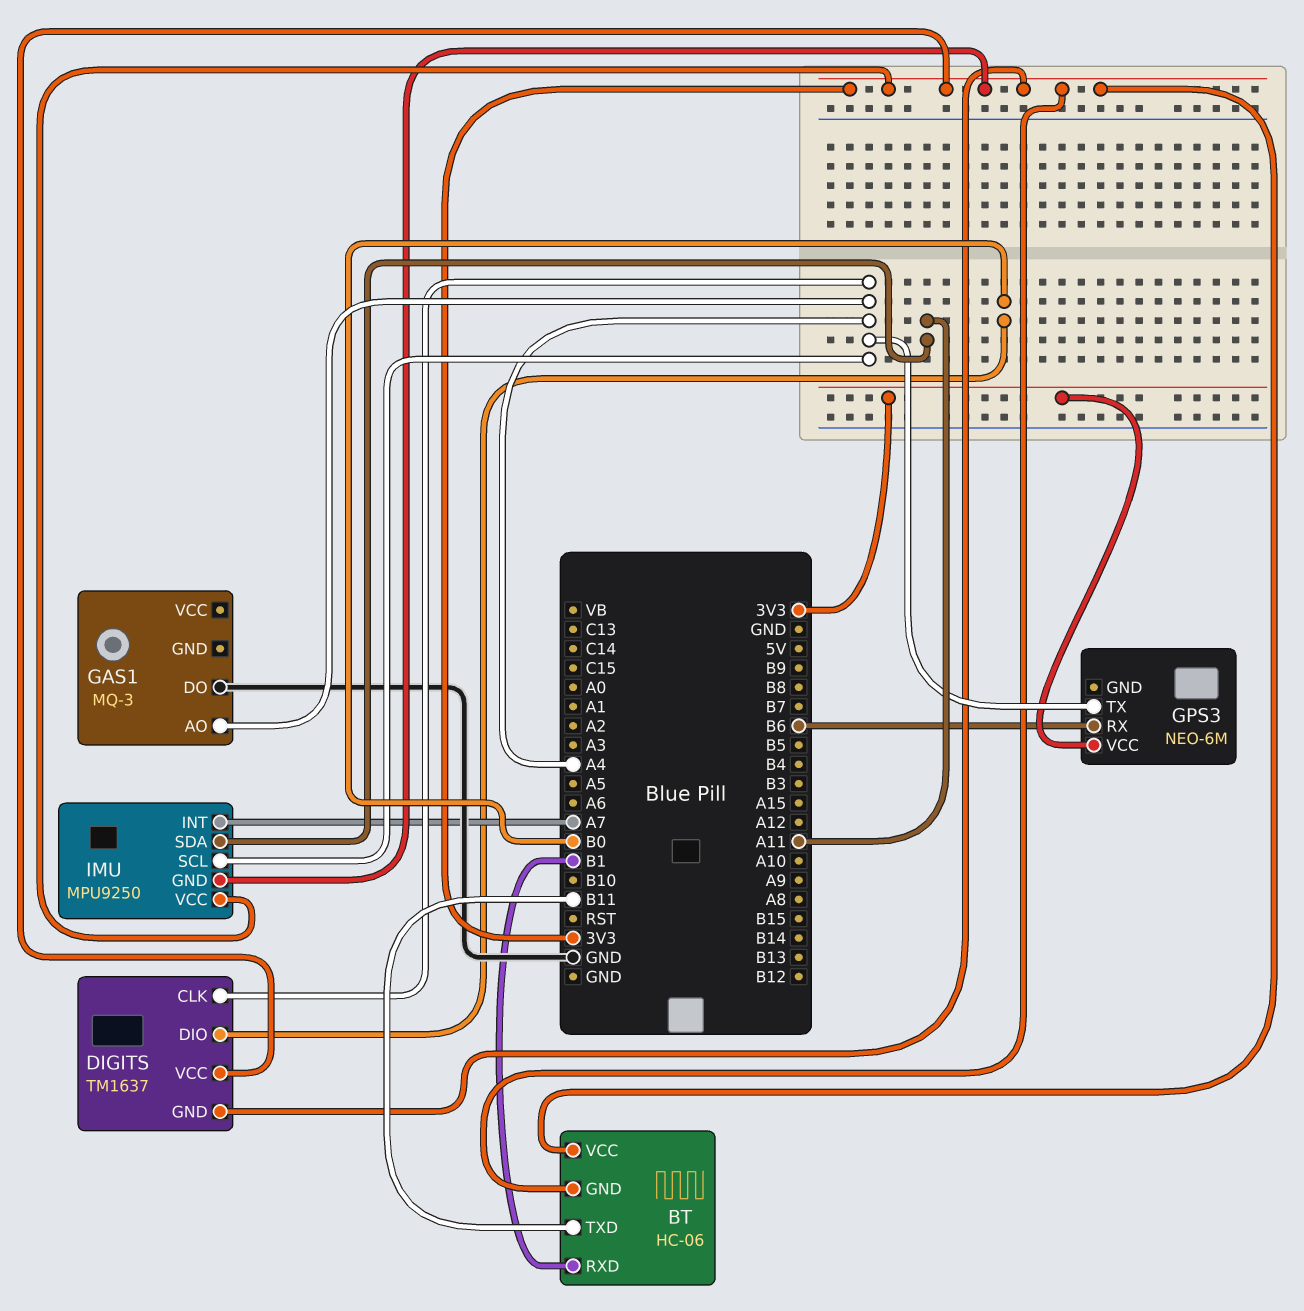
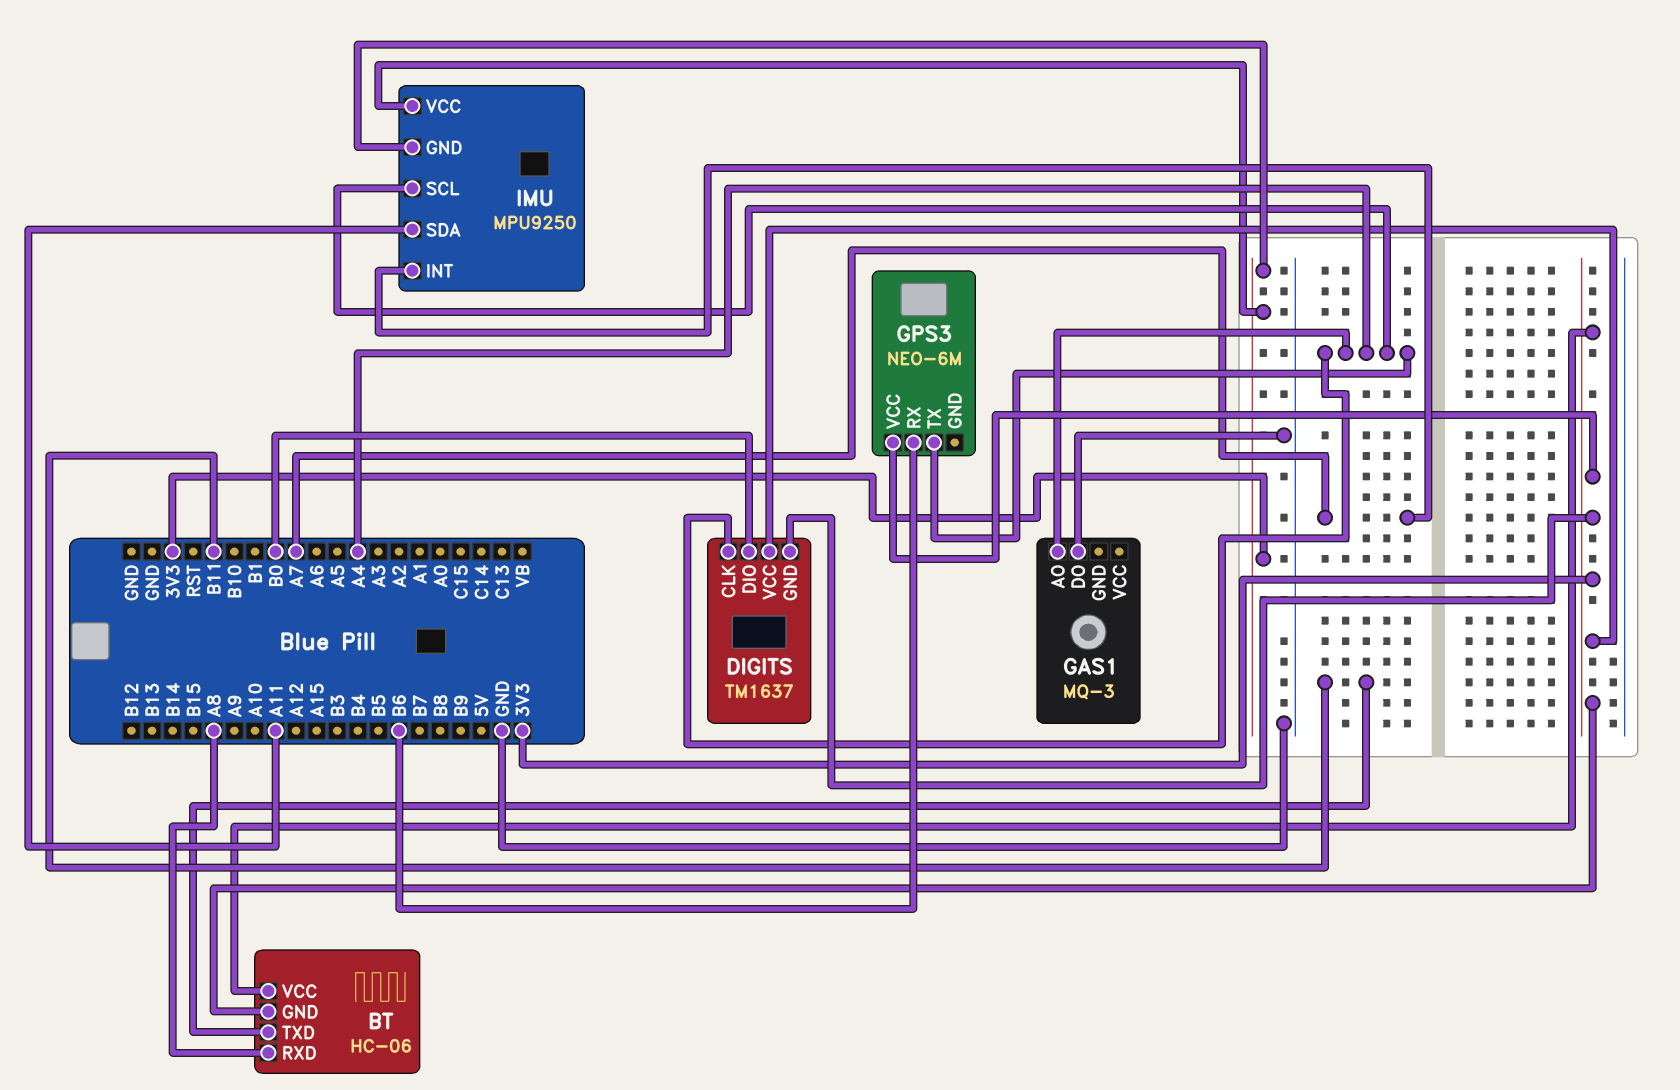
BT pin RXD: B1 -> A8

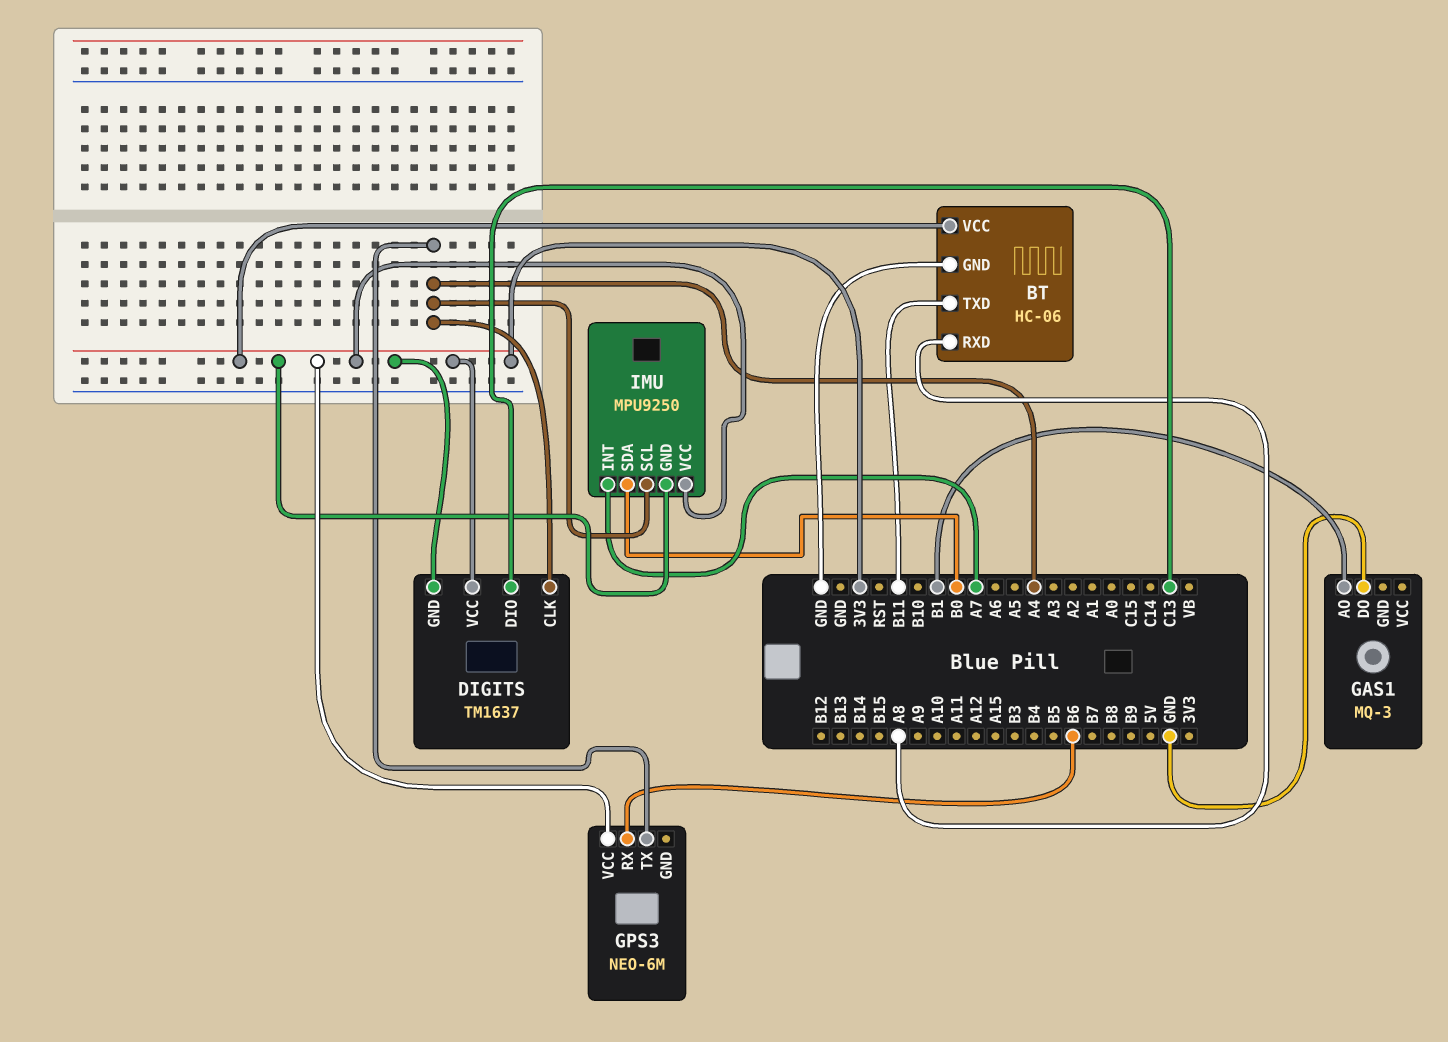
BT pin GND: 3V3 -> GND
DIGITS pin DIO: B0 -> C13
GAS1 pin AO: A4 -> B1
IMU pin SDA: A11 -> B0

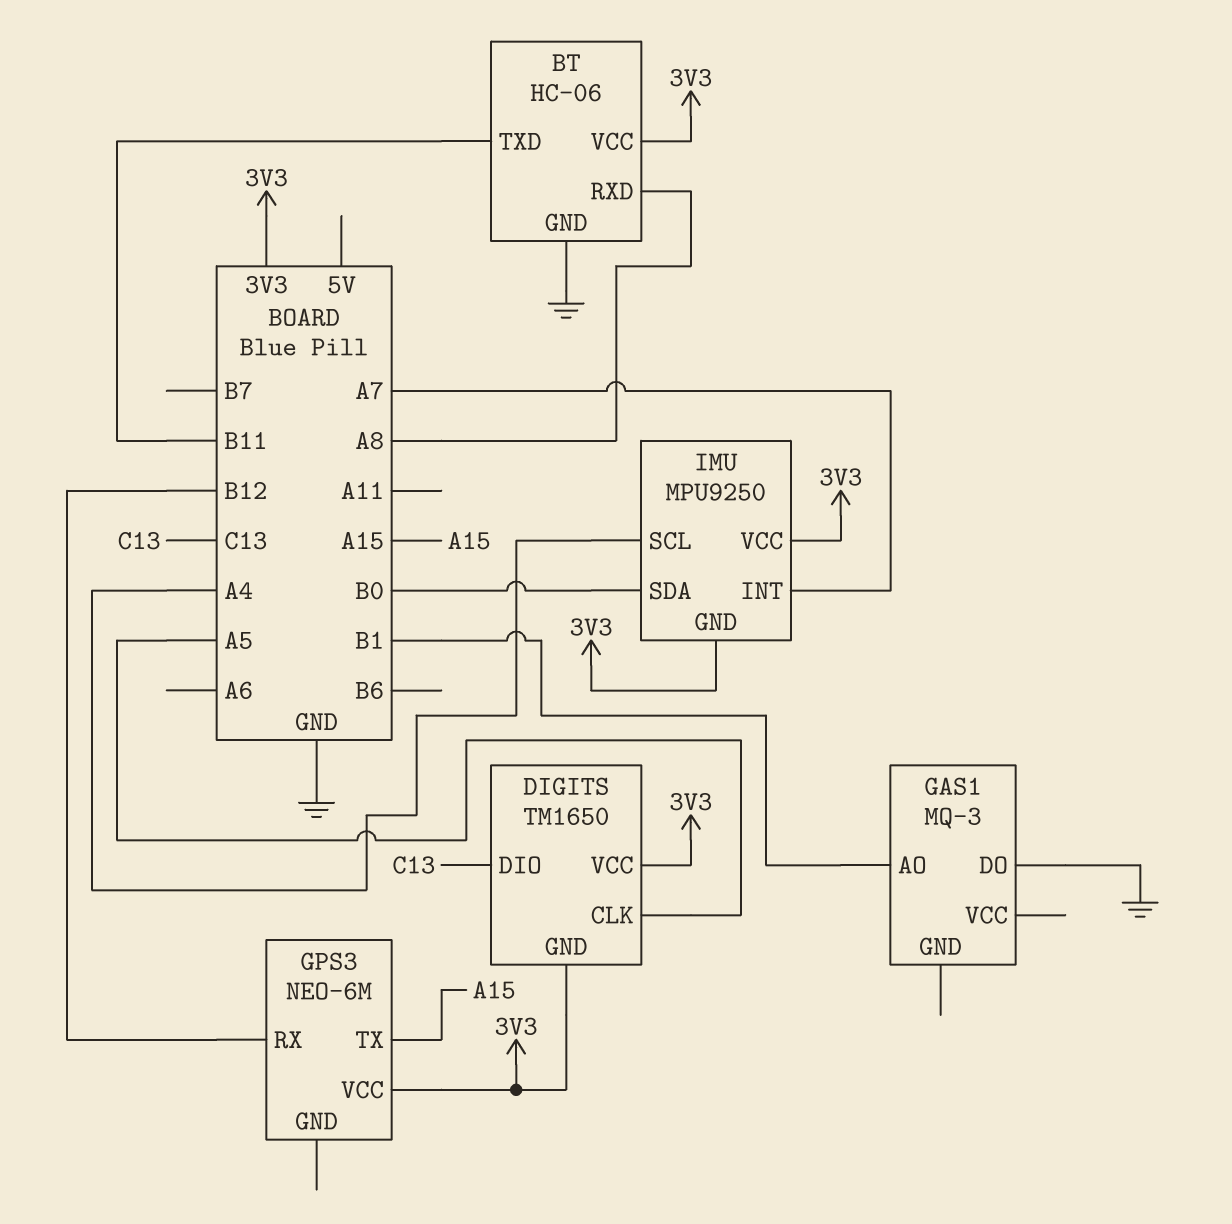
DIGITS: TM1637 -> TM1650
DIGITS pin CLK: A4 -> A5
GPS3 pin RX: B6 -> B12
GPS3 pin TX: A4 -> A15

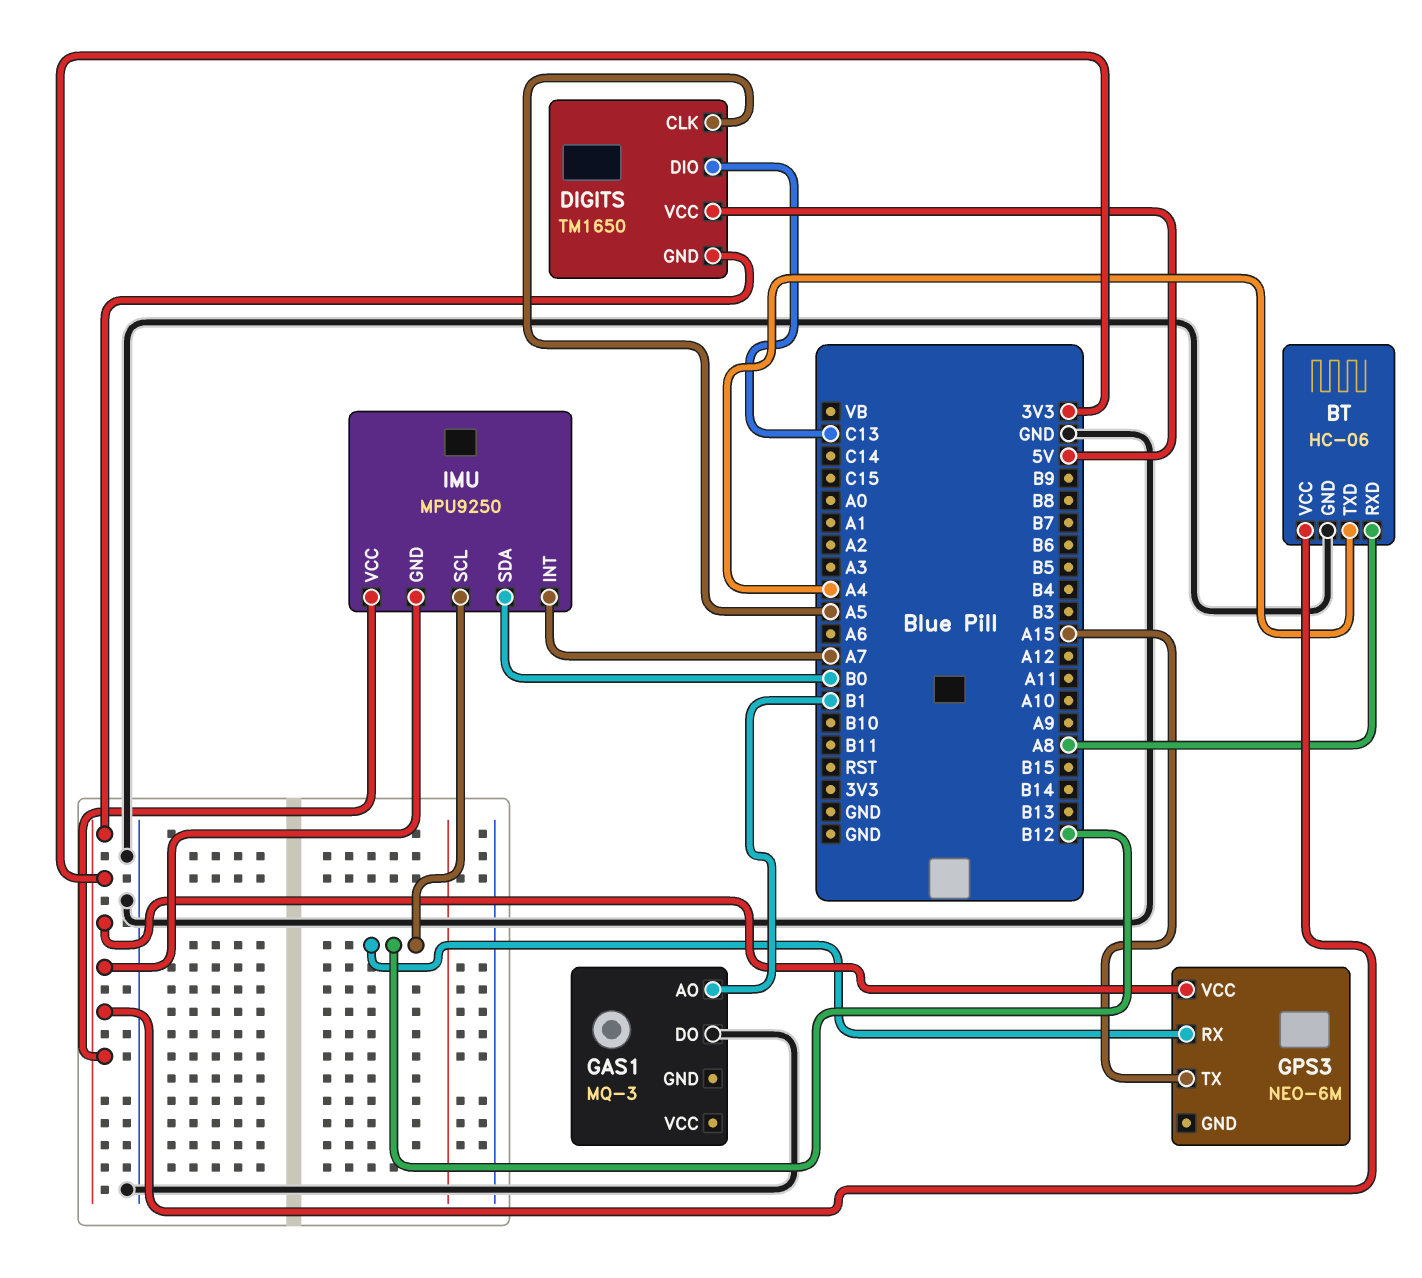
BT pin TXD: B11 -> A4
DIGITS pin VCC: 3V3 -> 5V
IMU pin SCL: A4 -> B12

